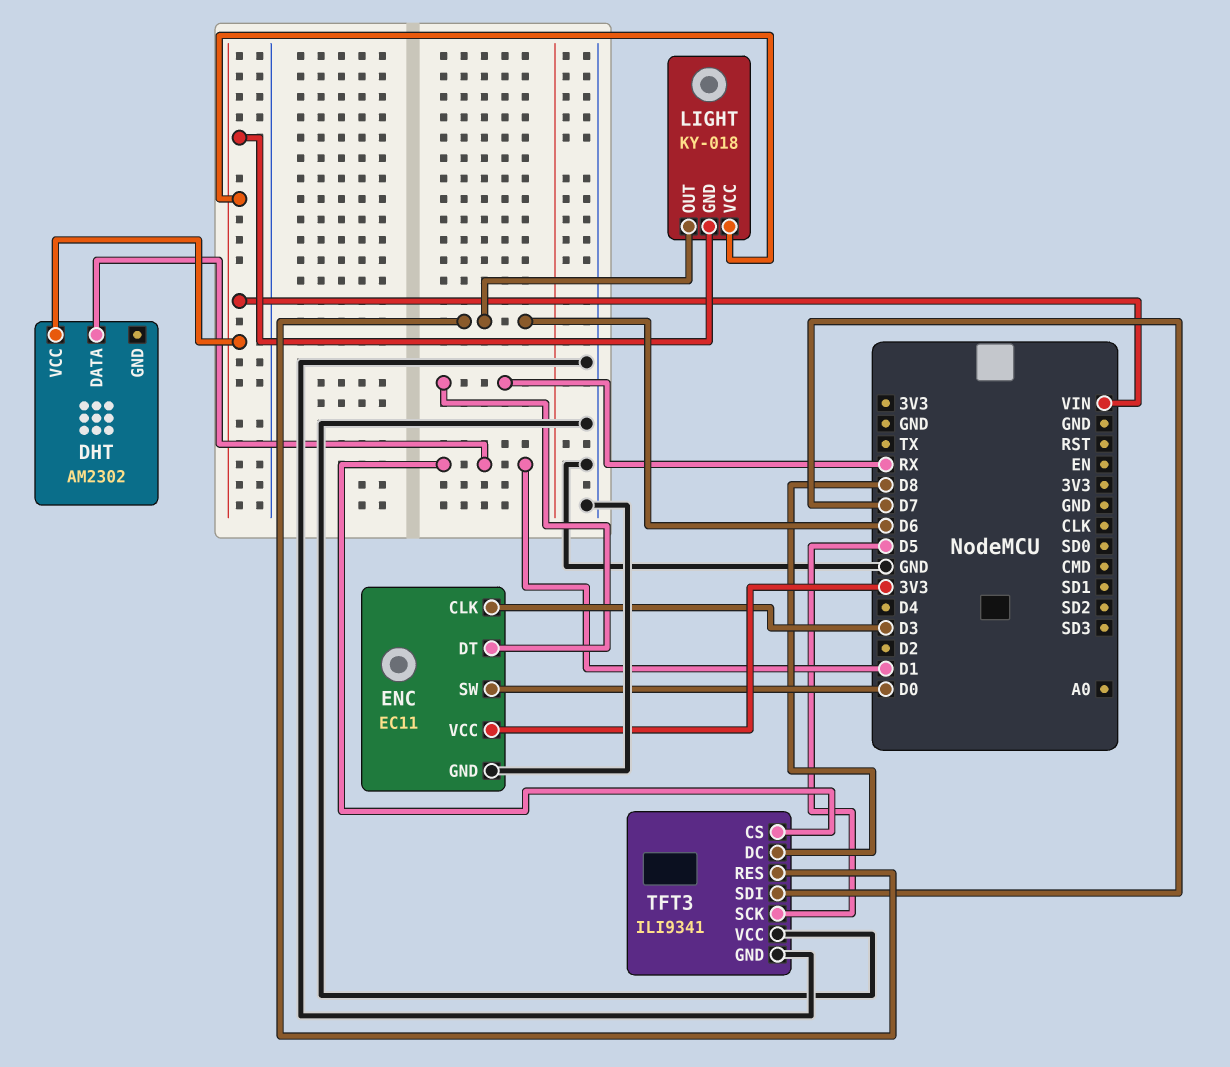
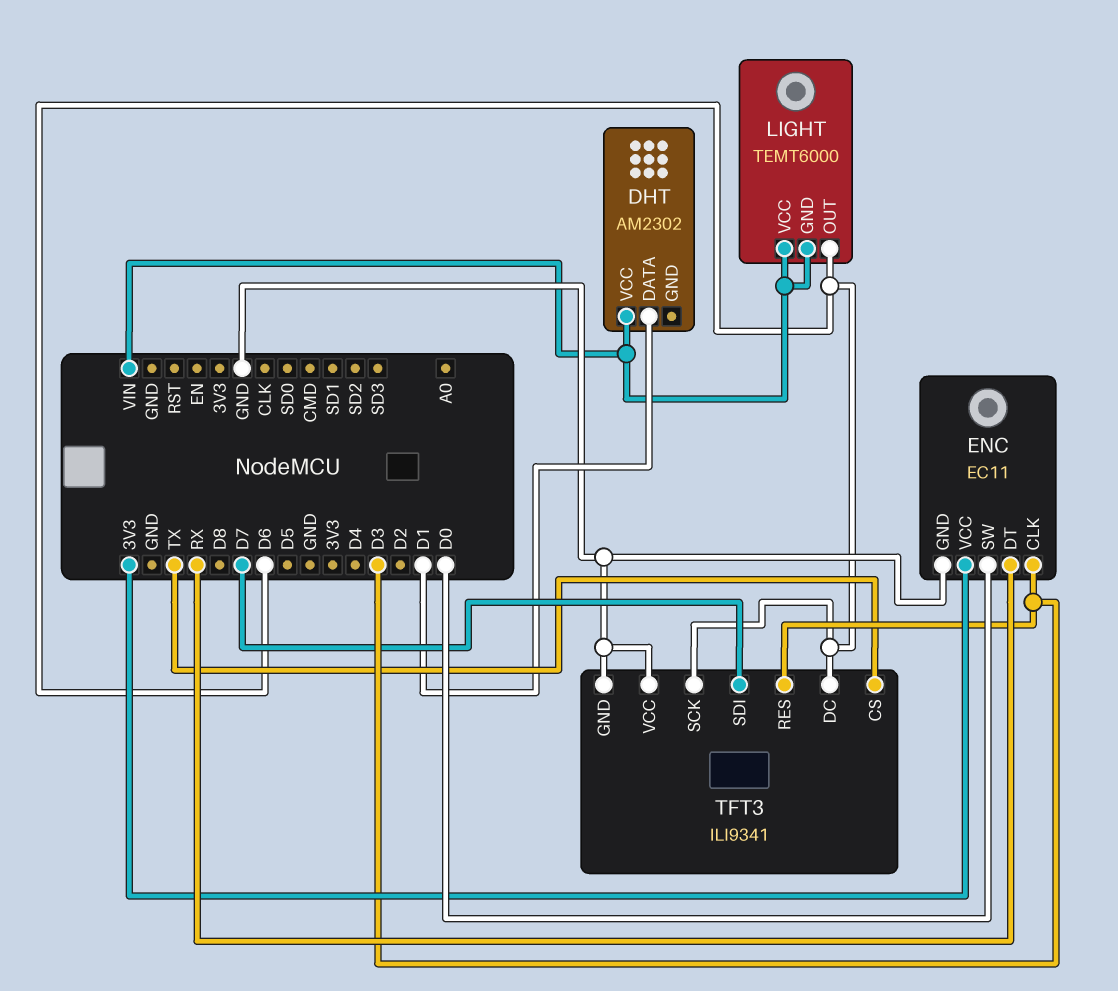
LIGHT: KY-018 -> TEMT6000
TFT3 pin CS: D1 -> TX
TFT3 pin DC: D8 -> D6
TFT3 pin RES: D6 -> D3
TFT3 pin SCK: D5 -> D6

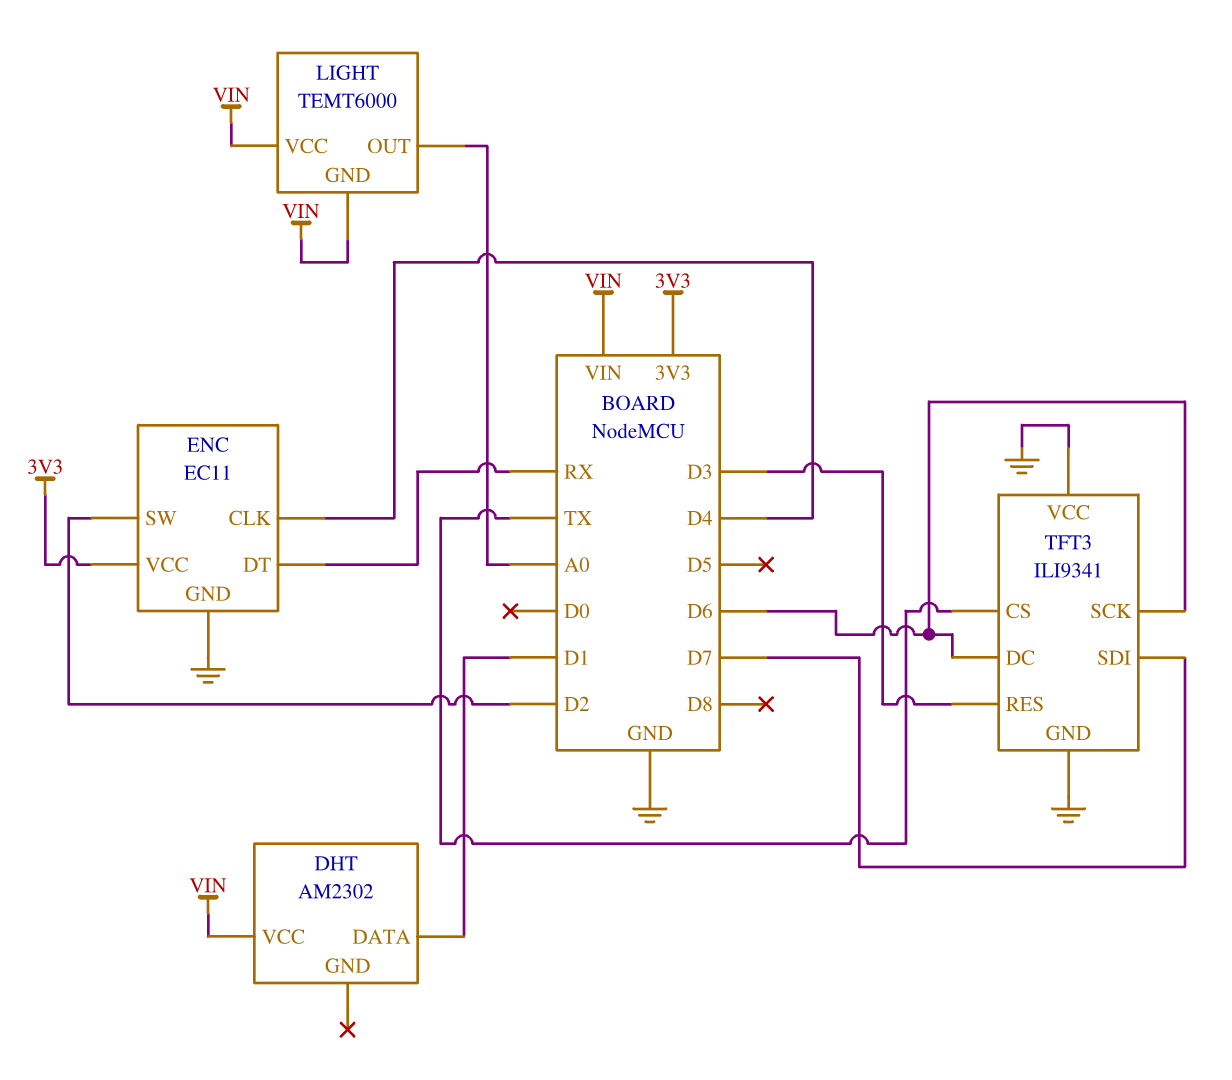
ENC pin CLK: D3 -> D4
ENC pin SW: D0 -> D2
LIGHT pin OUT: D6 -> A0

